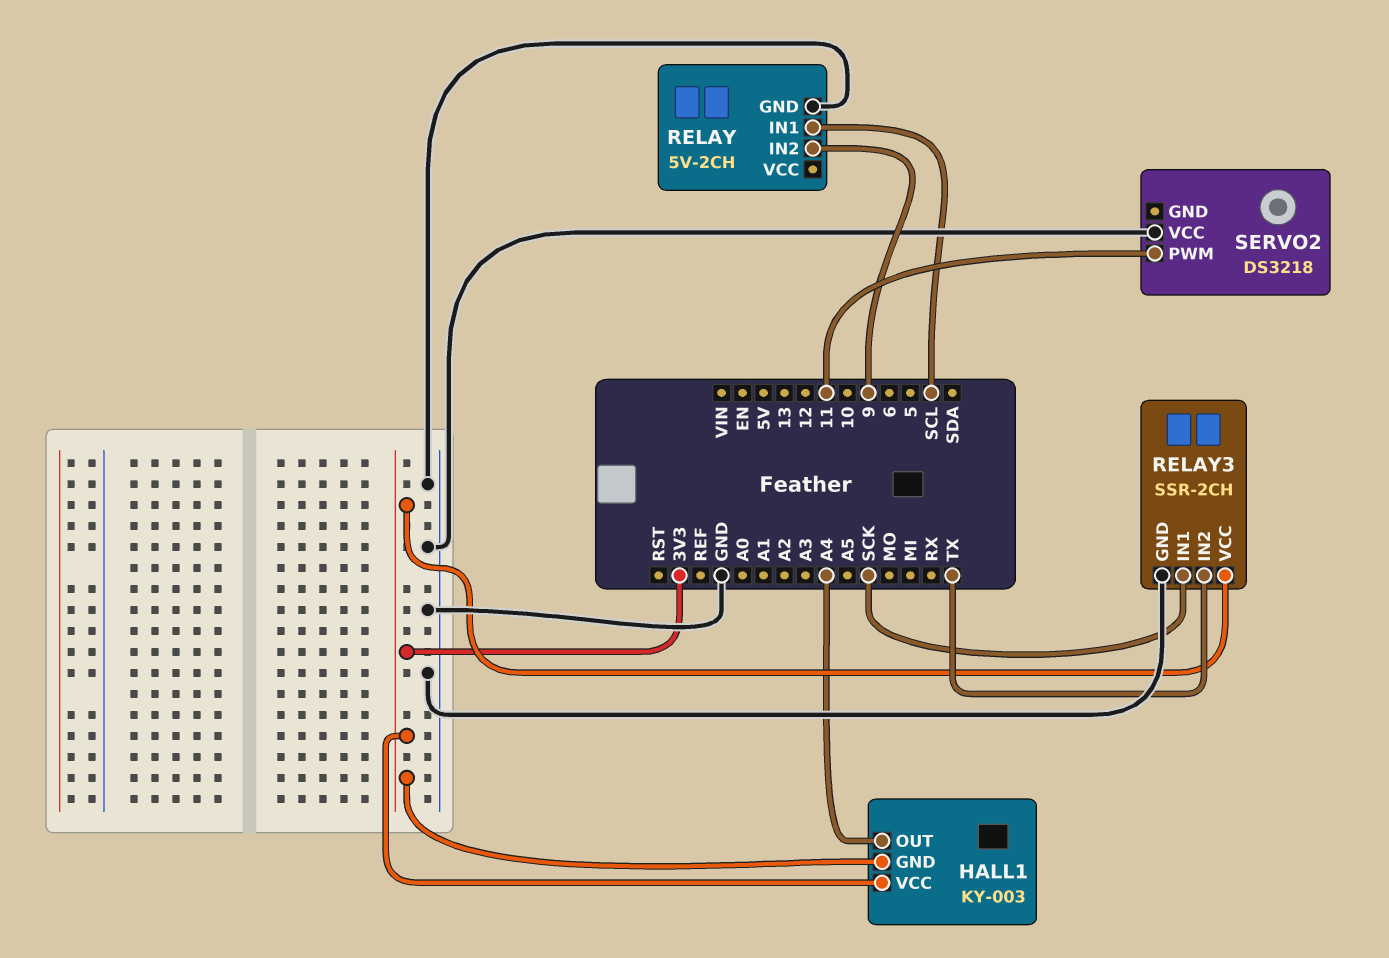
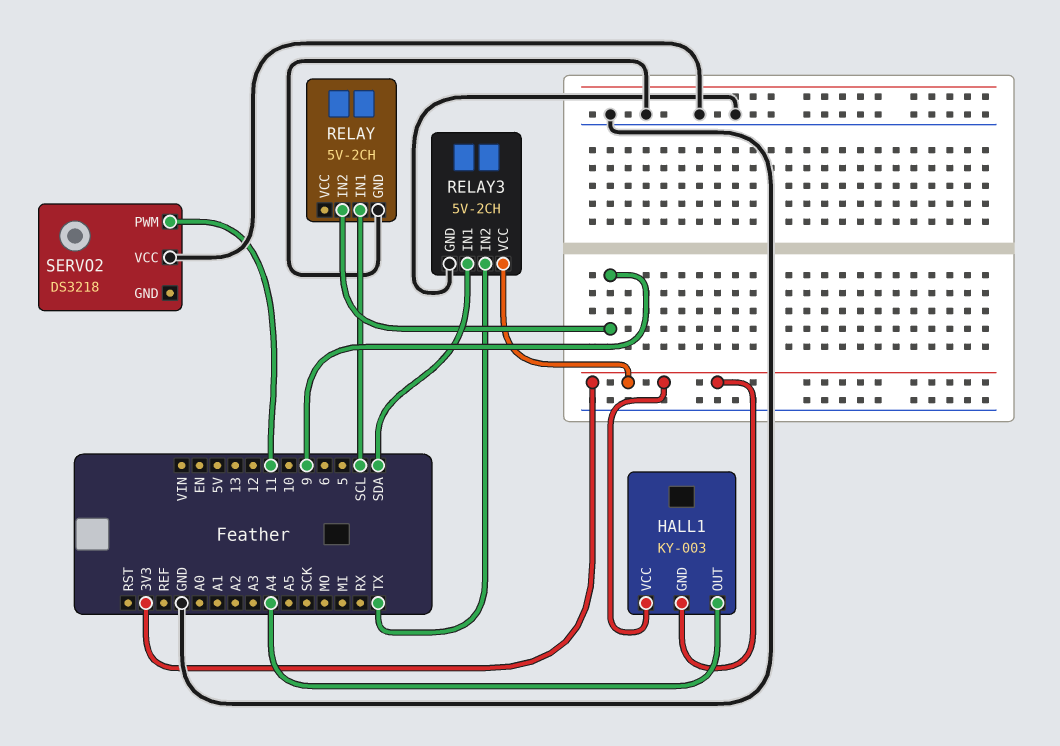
RELAY3: SSR-2CH -> 5V-2CH
RELAY3 pin IN1: SCK -> SDA

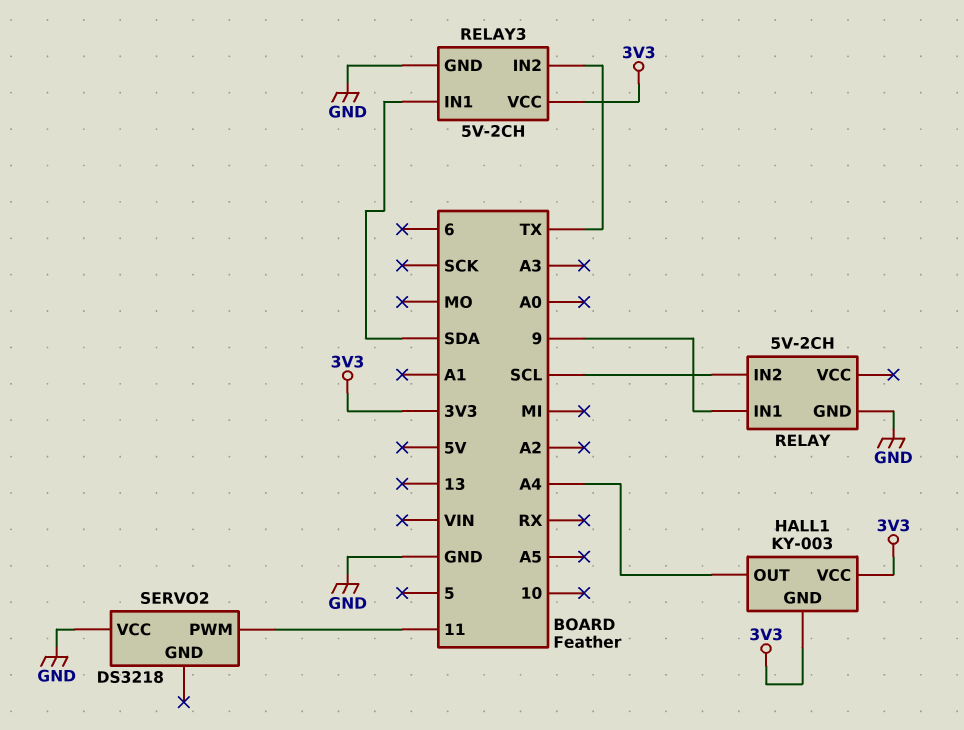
RELAY pin IN1: SCL -> 9
RELAY pin IN2: 9 -> SCL

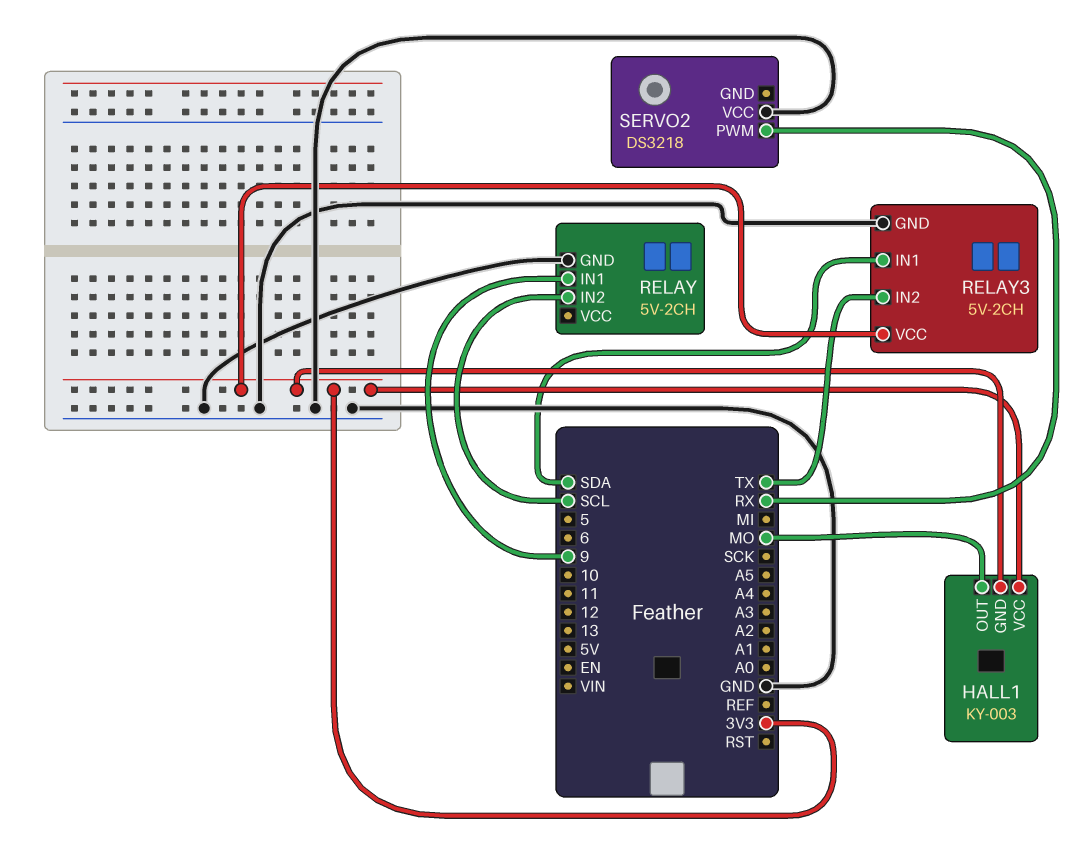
HALL1 pin OUT: A4 -> MO
SERVO2 pin PWM: 11 -> RX

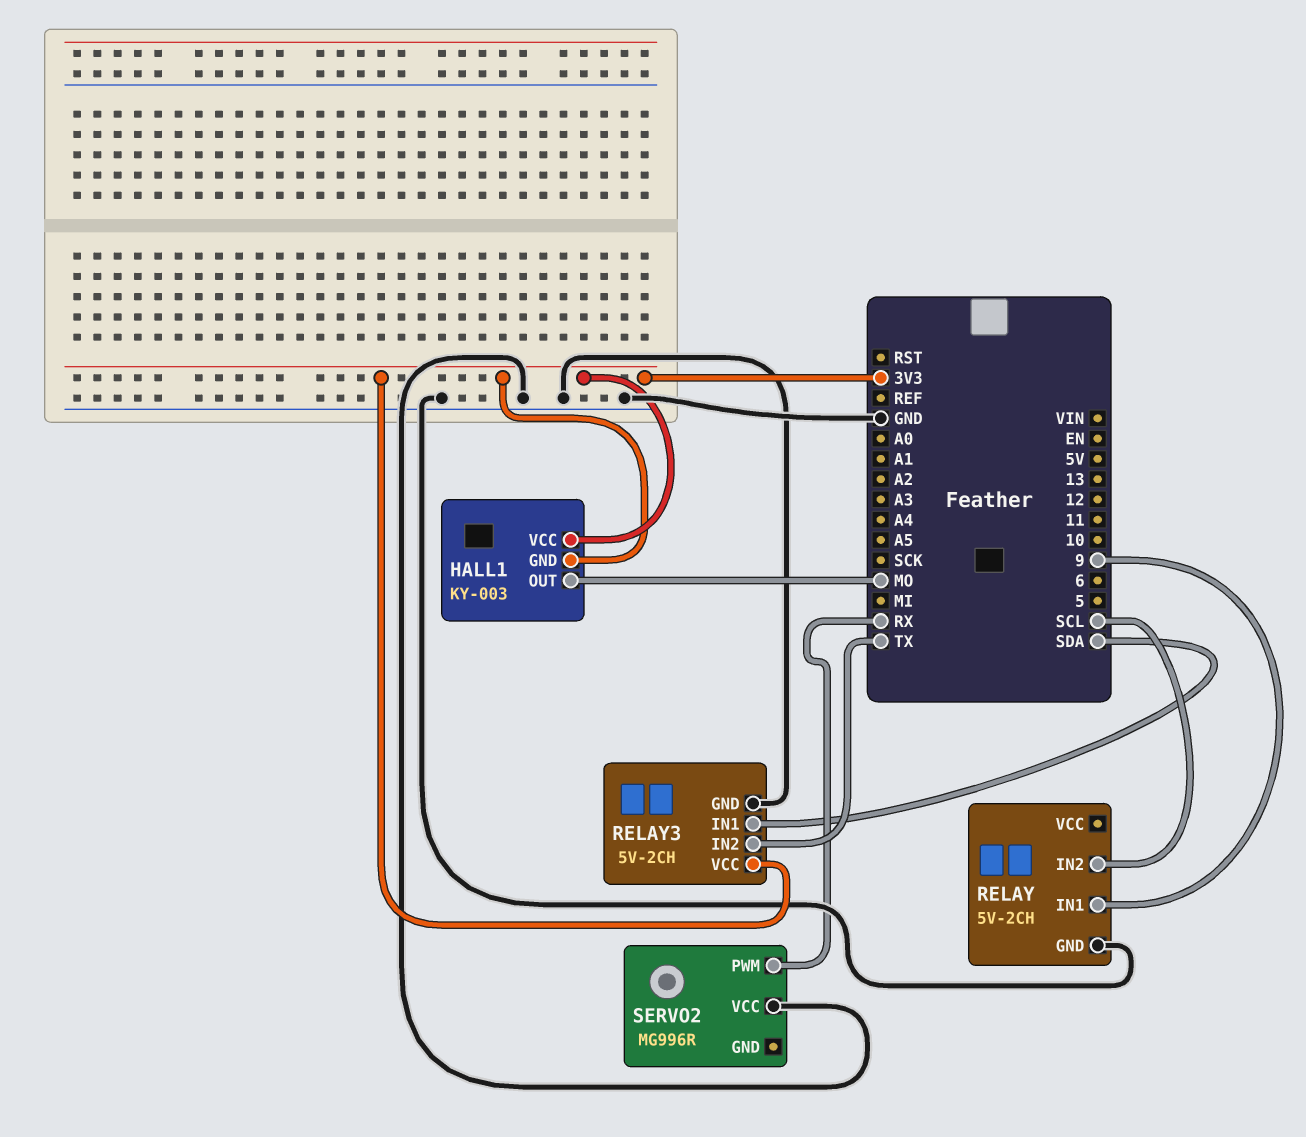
SERVO2: DS3218 -> MG996R

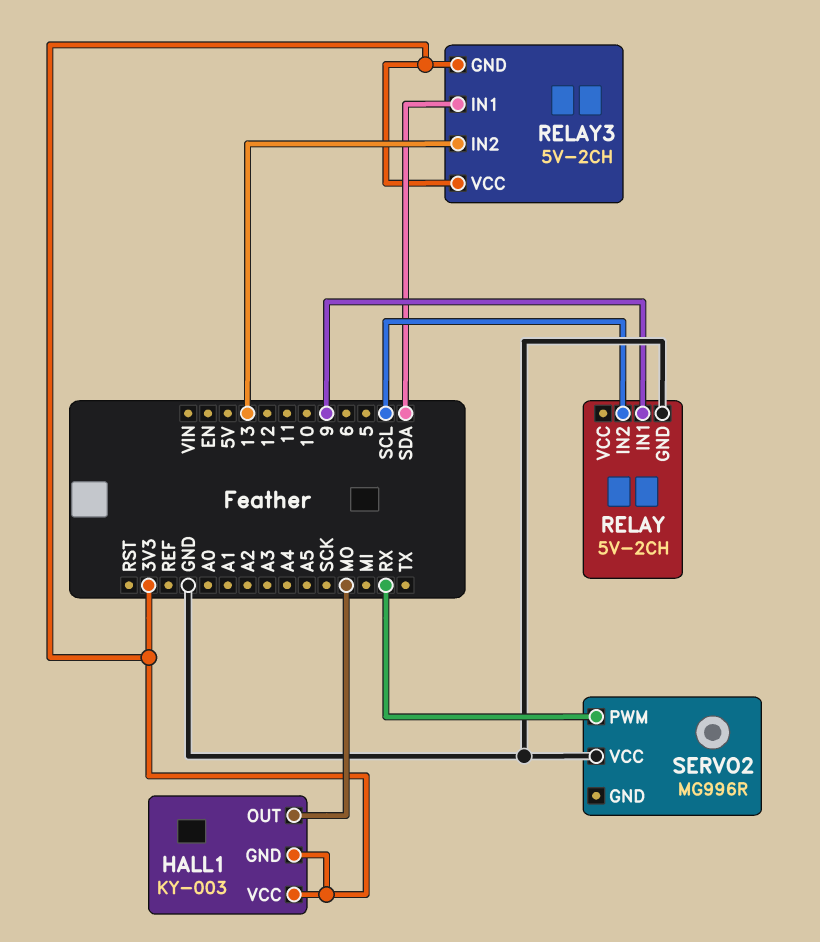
RELAY3 pin GND: GND -> 3V3
RELAY3 pin IN2: TX -> 13

